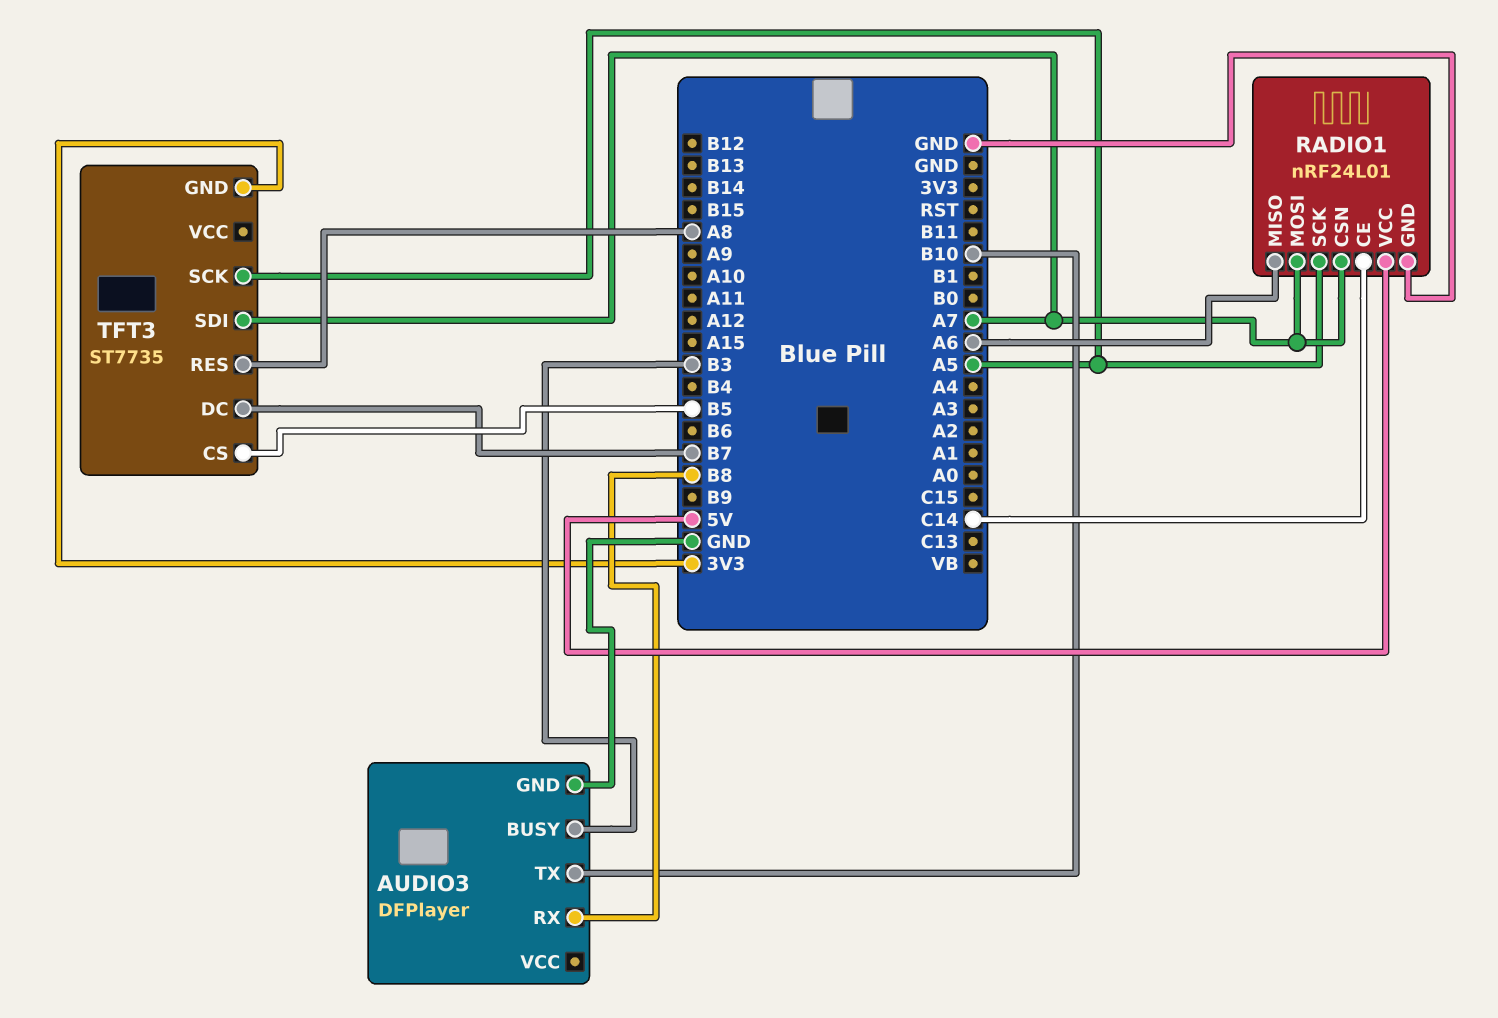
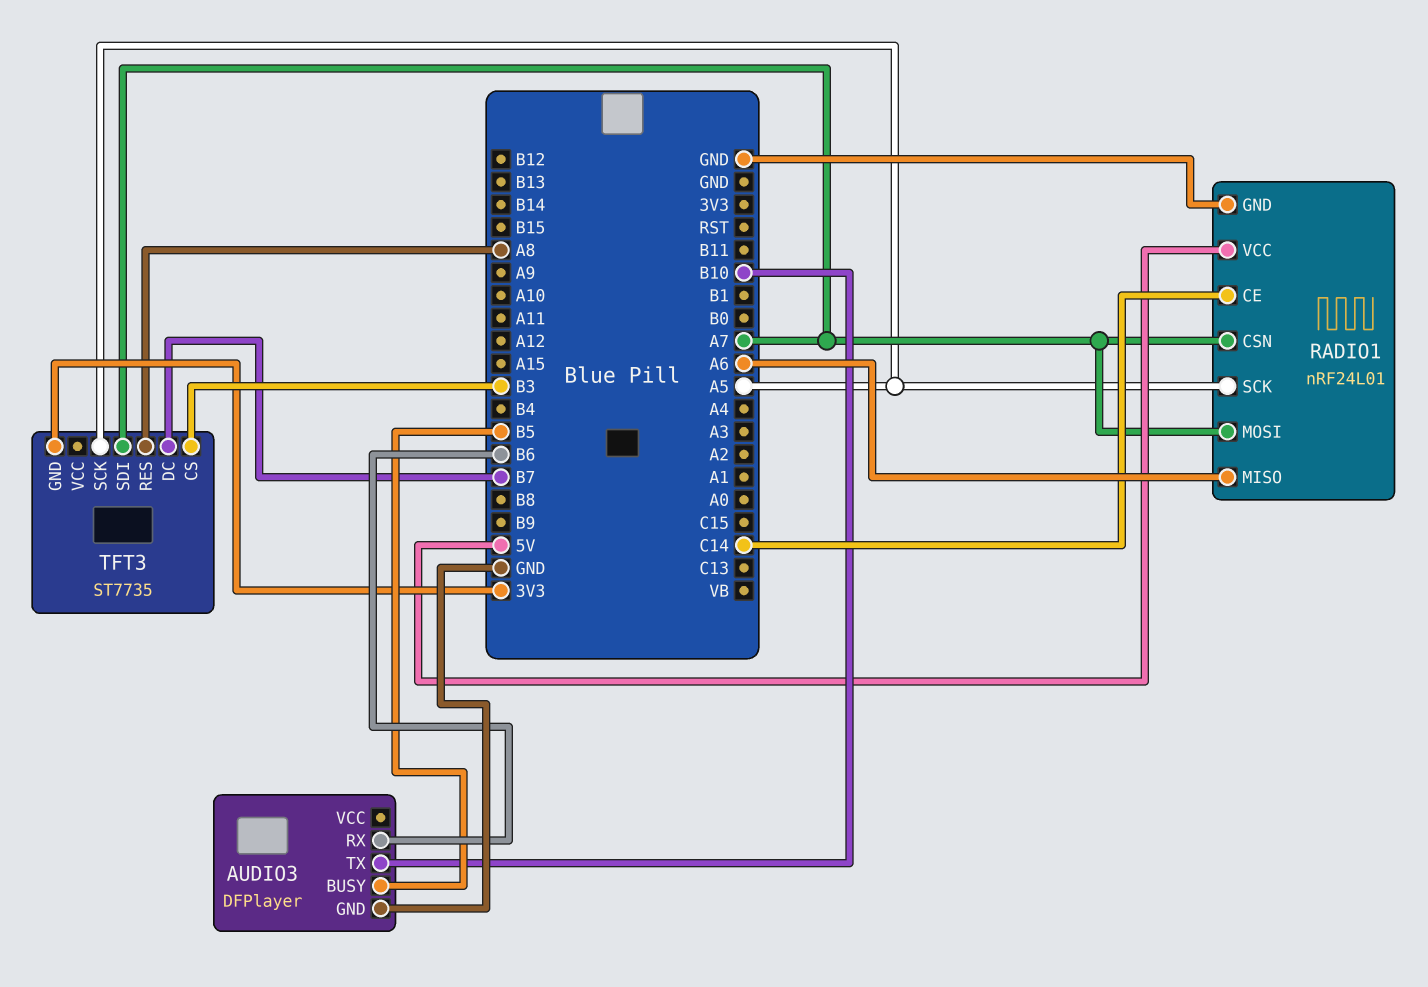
AUDIO3 pin BUSY: B3 -> B5
AUDIO3 pin RX: B8 -> B6
TFT3 pin CS: B5 -> B3

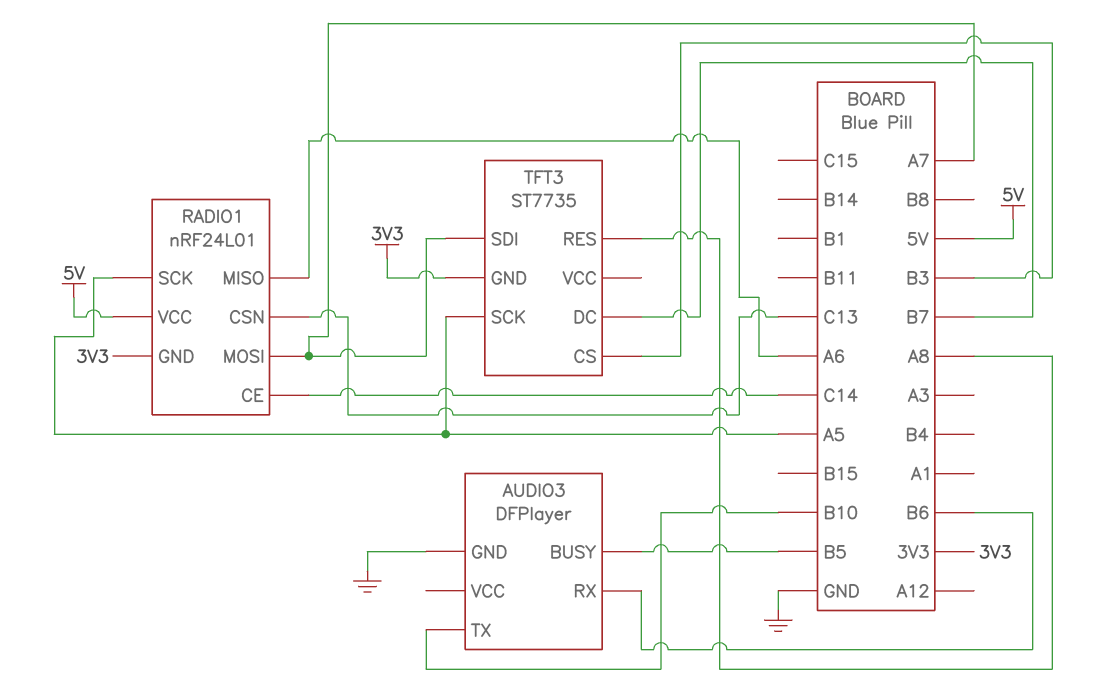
RADIO1 pin CSN: A7 -> C13
RADIO1 pin GND: GND -> 3V3

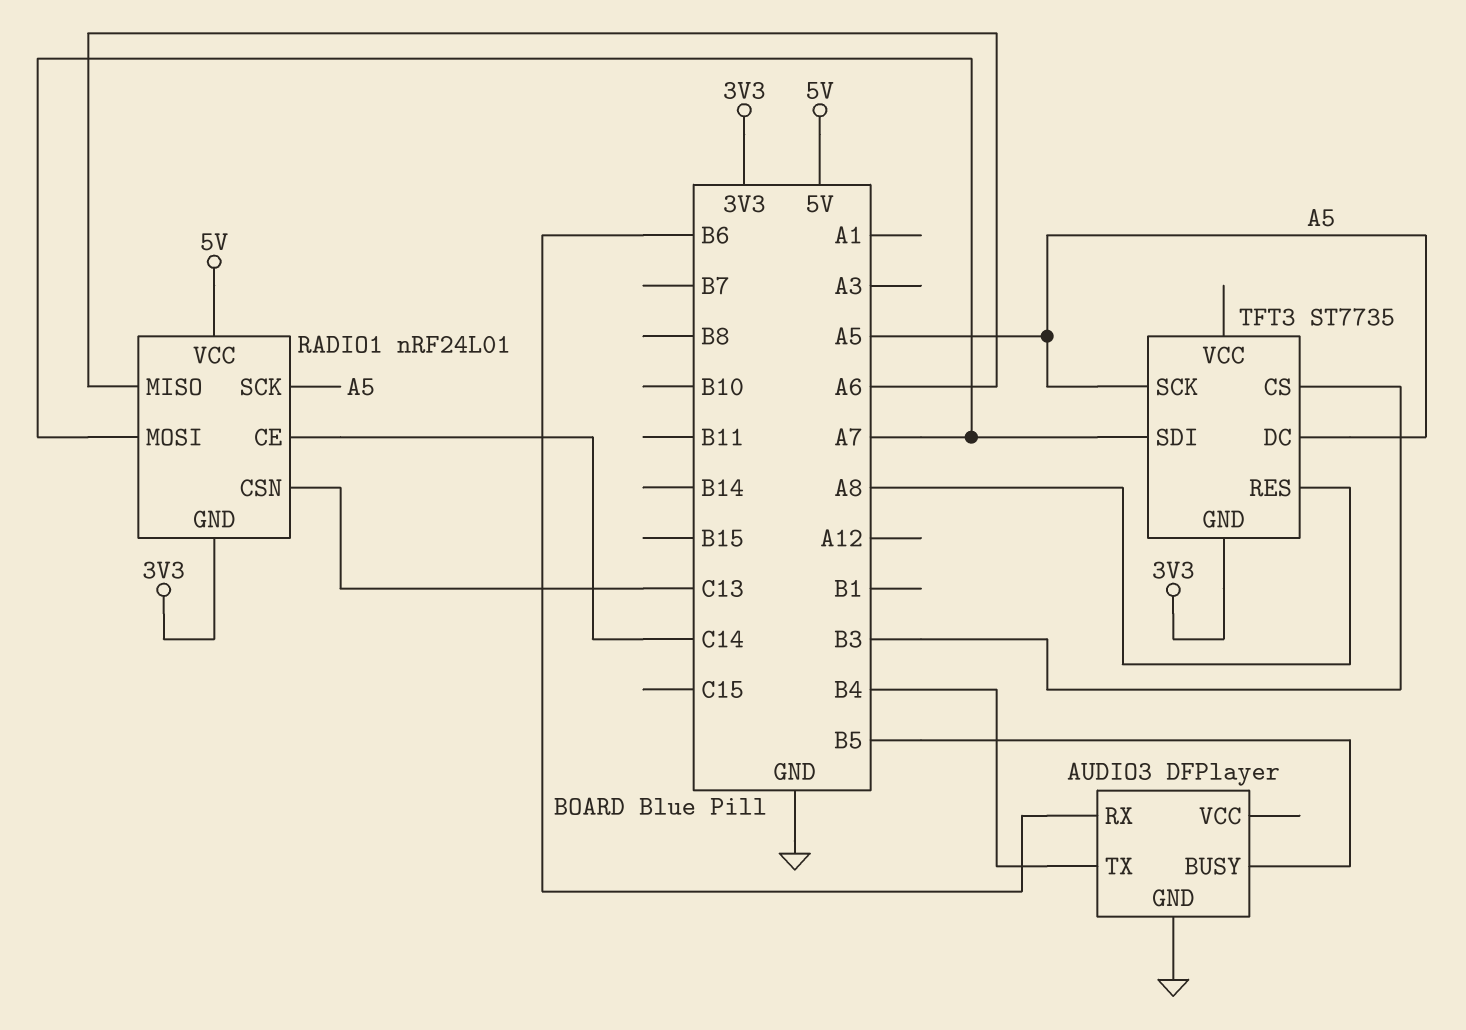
AUDIO3 pin TX: B10 -> B4
TFT3 pin DC: B7 -> A5

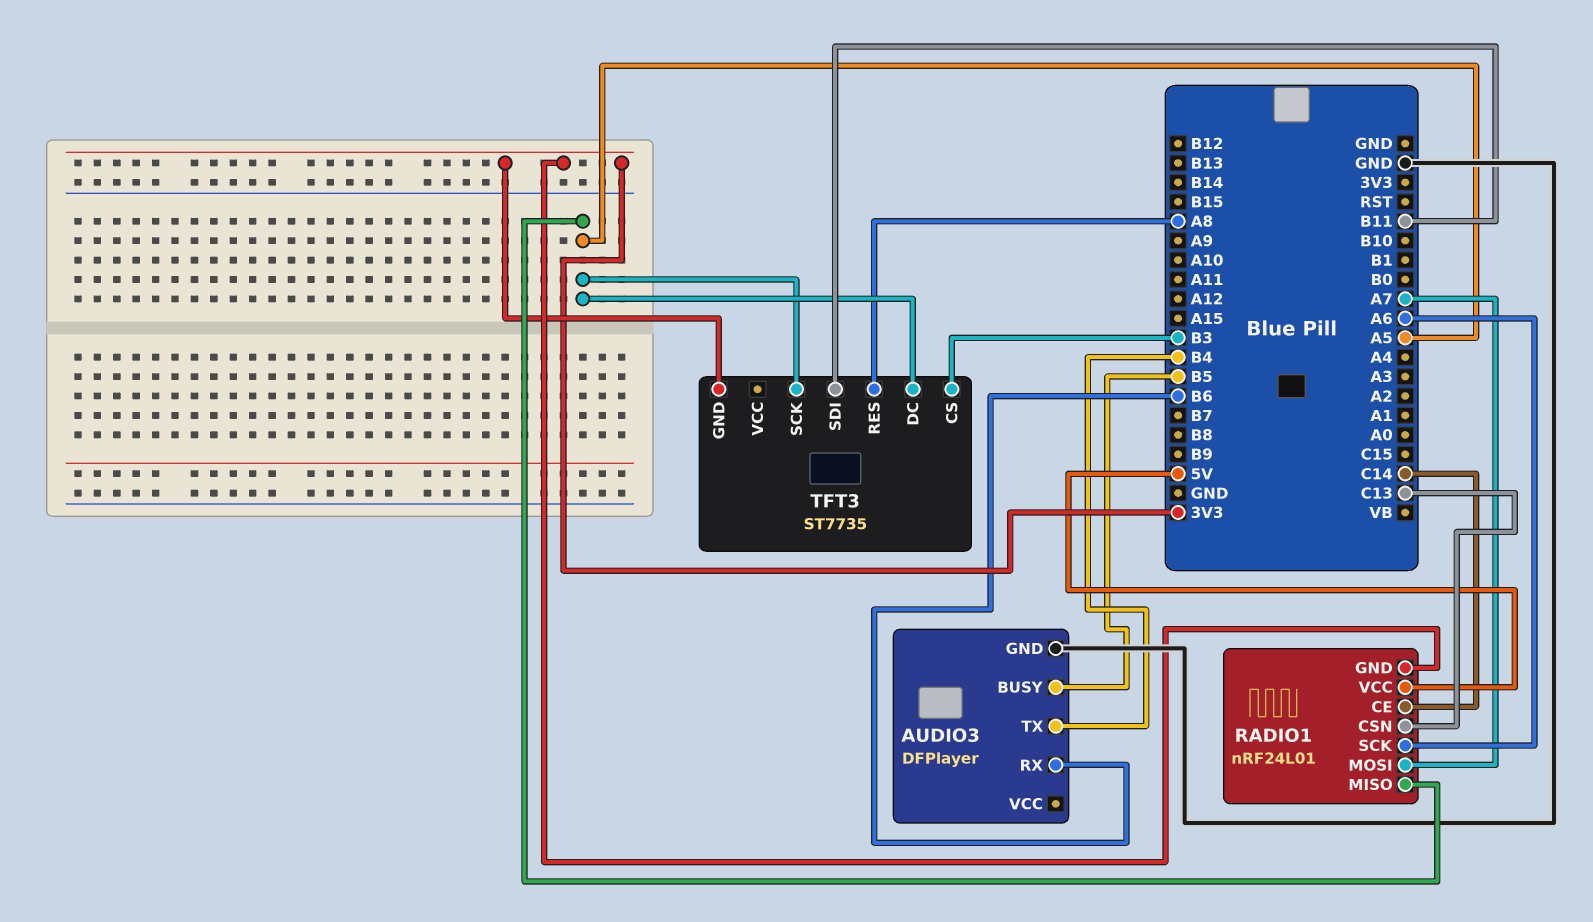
RADIO1 pin MISO: A6 -> A5
RADIO1 pin SCK: A5 -> A6
TFT3 pin SDI: A7 -> B11

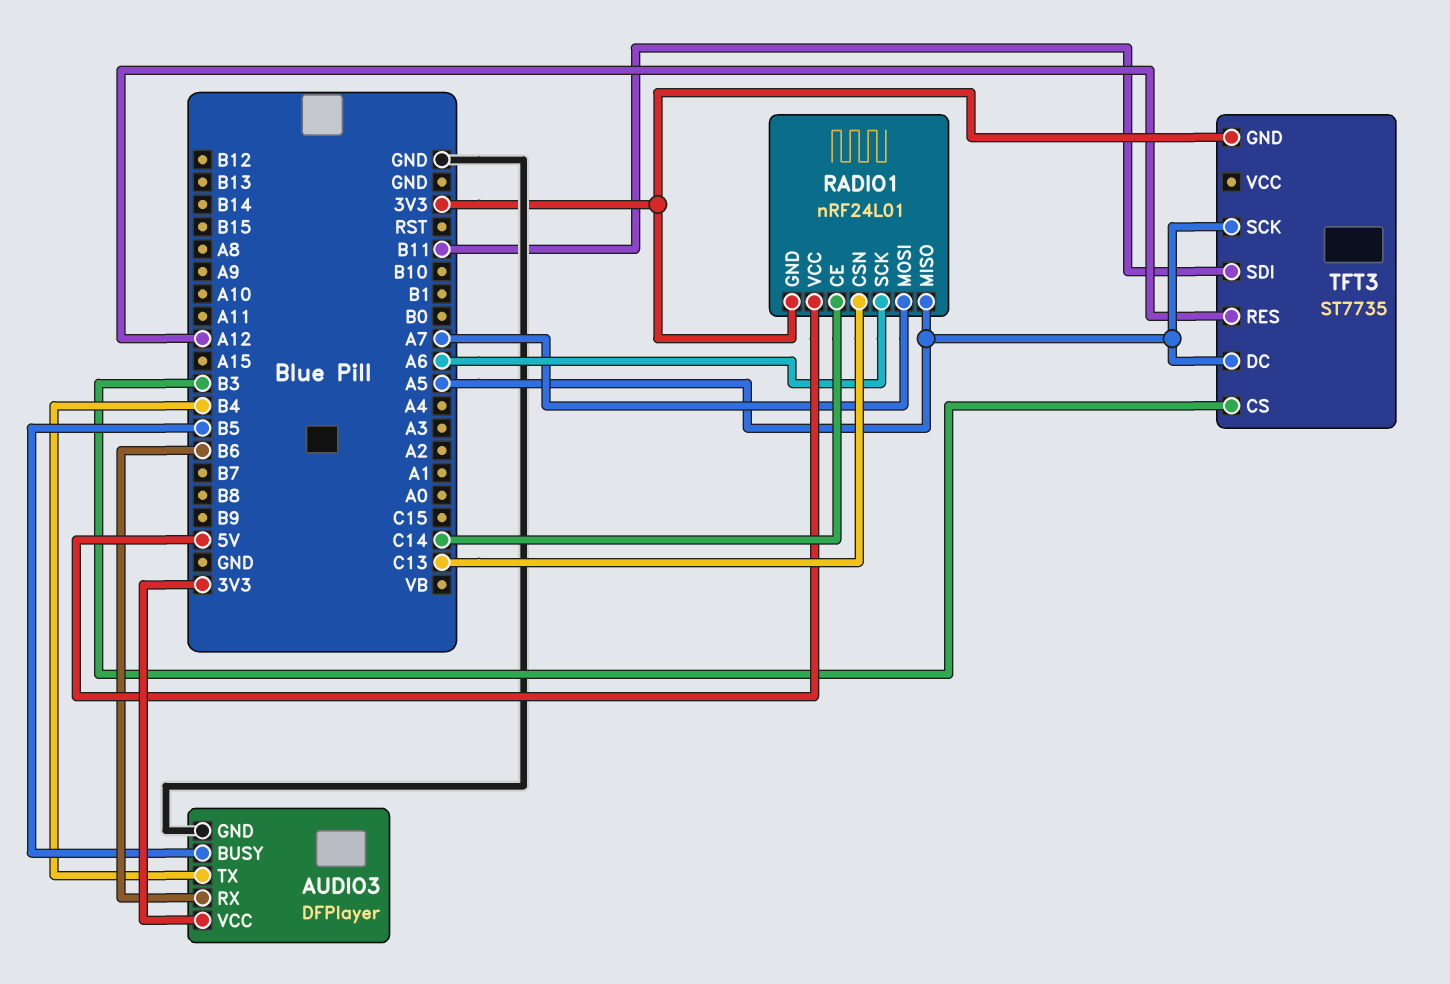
AUDIO3 pin VCC: none -> 3V3
TFT3 pin RES: A8 -> A12

